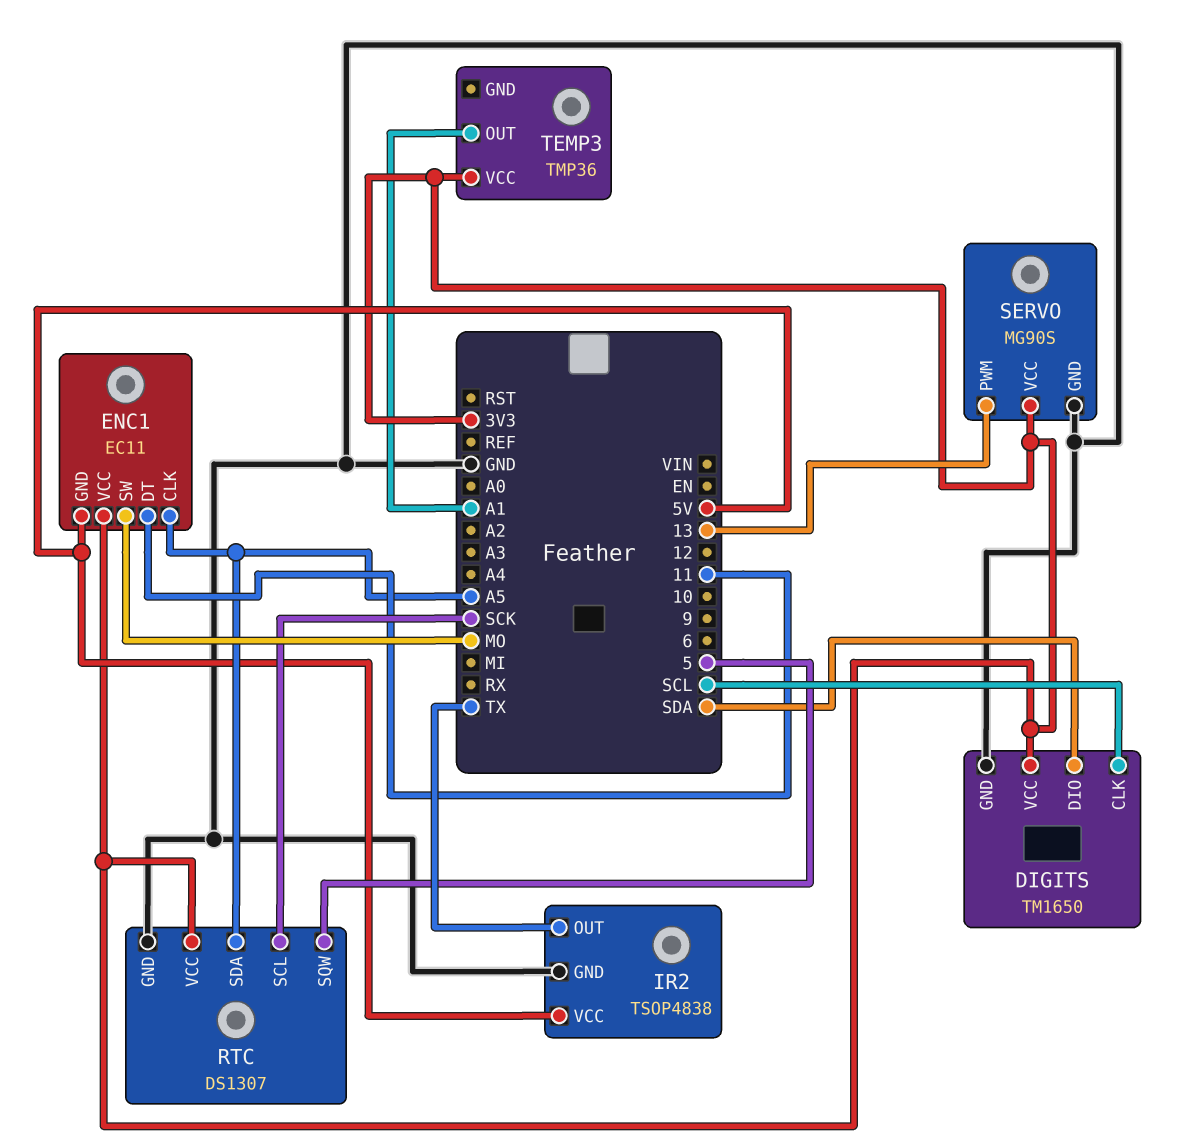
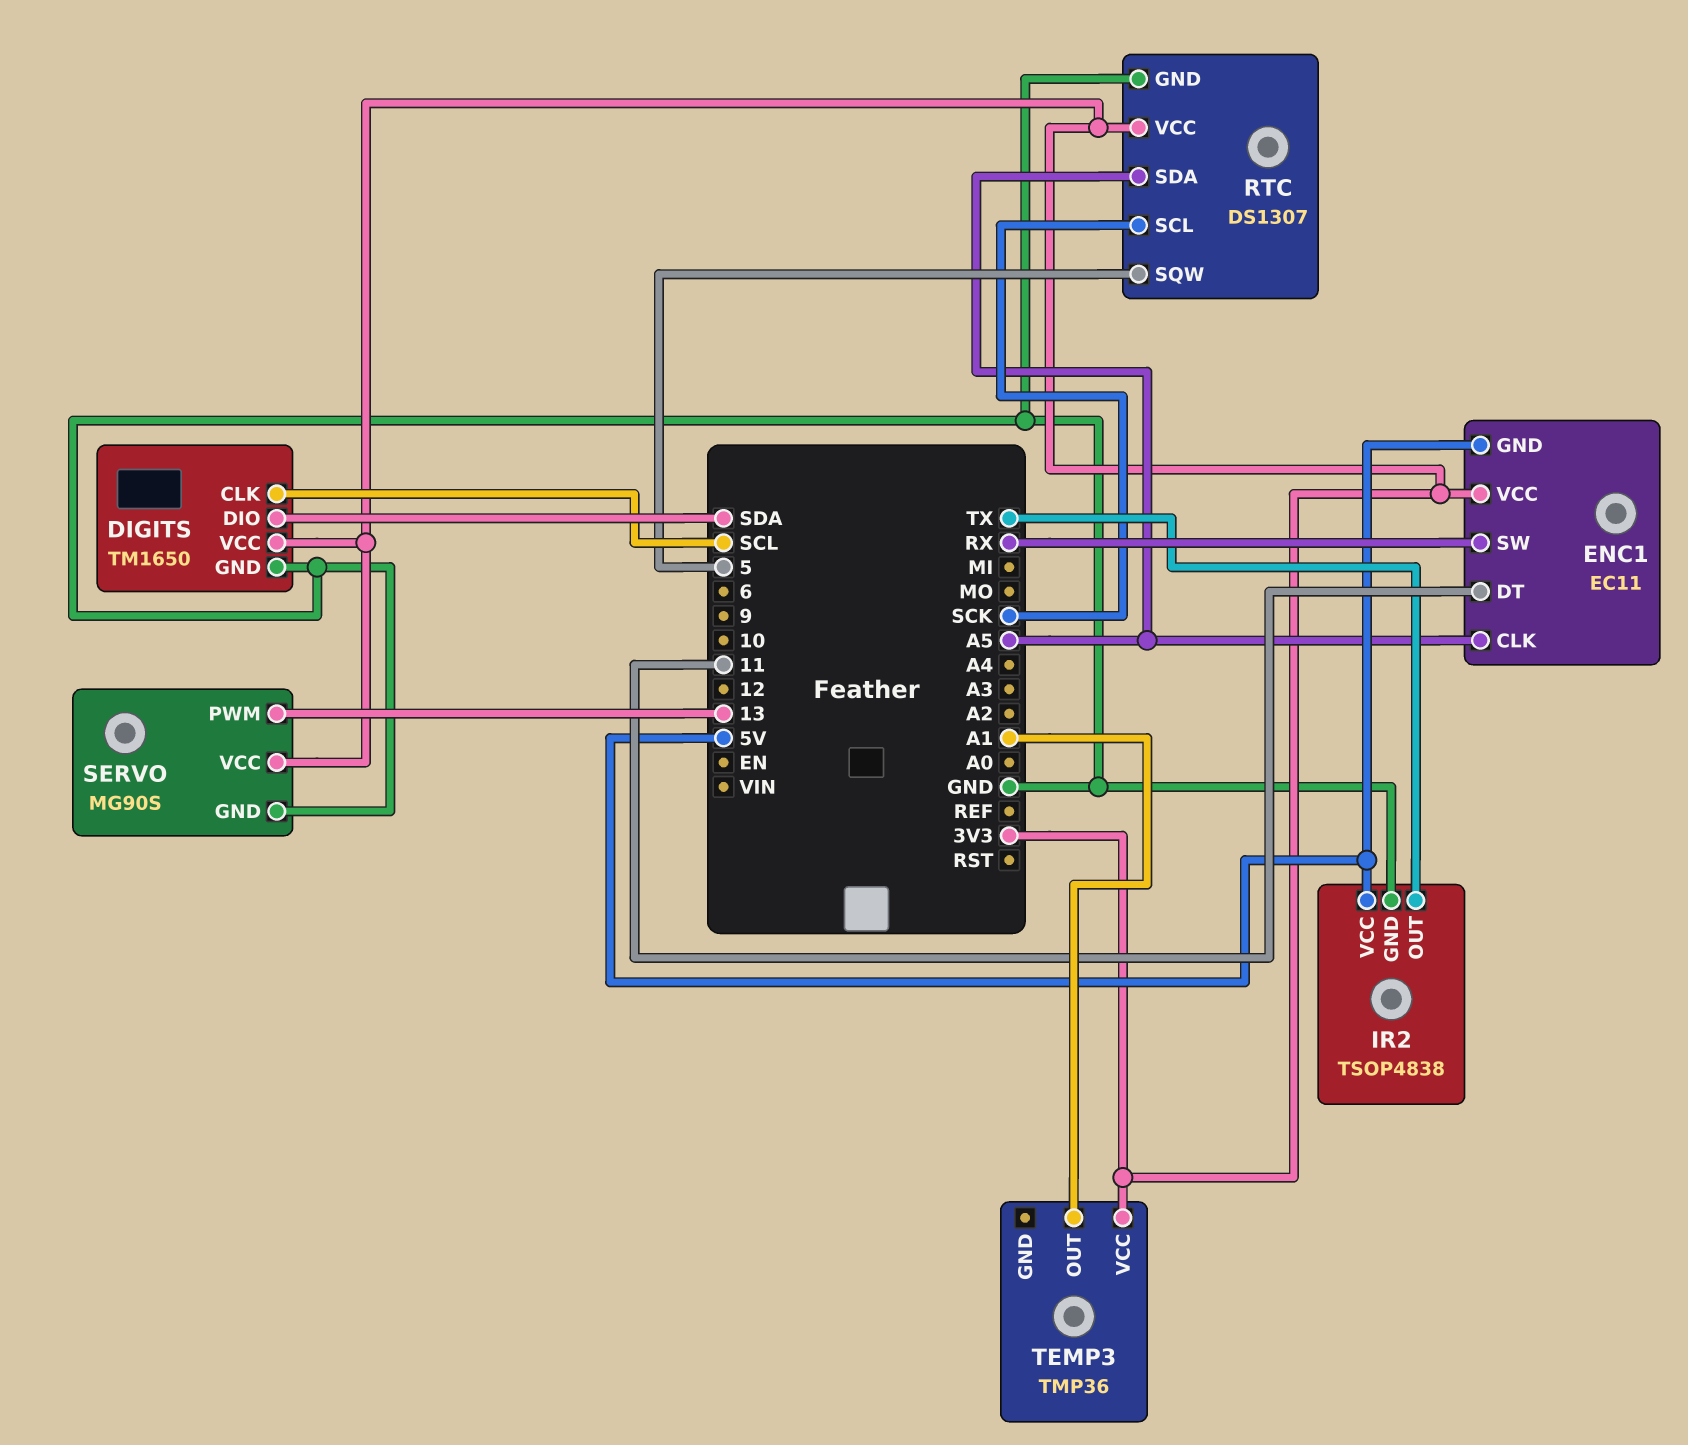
ENC1 pin SW: MO -> RX

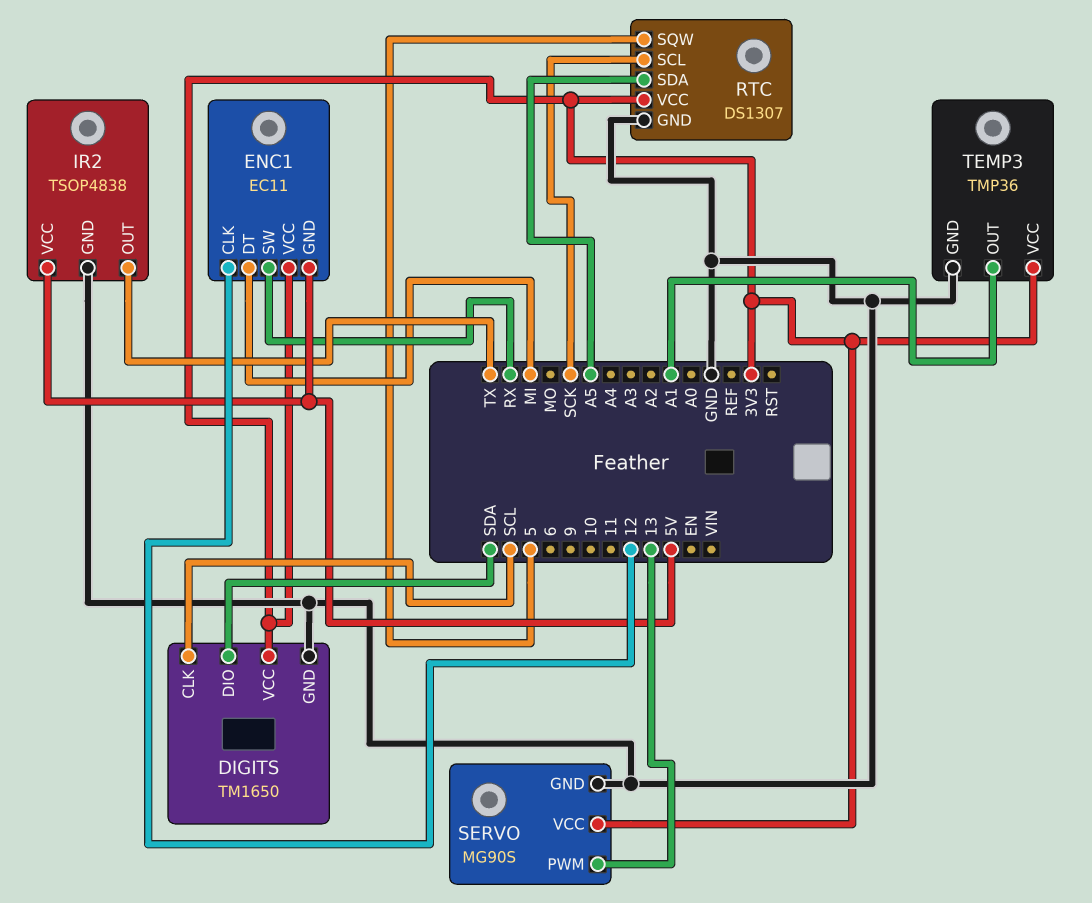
ENC1 pin CLK: A5 -> 12
ENC1 pin DT: 11 -> MI
TEMP3 pin GND: none -> GND

